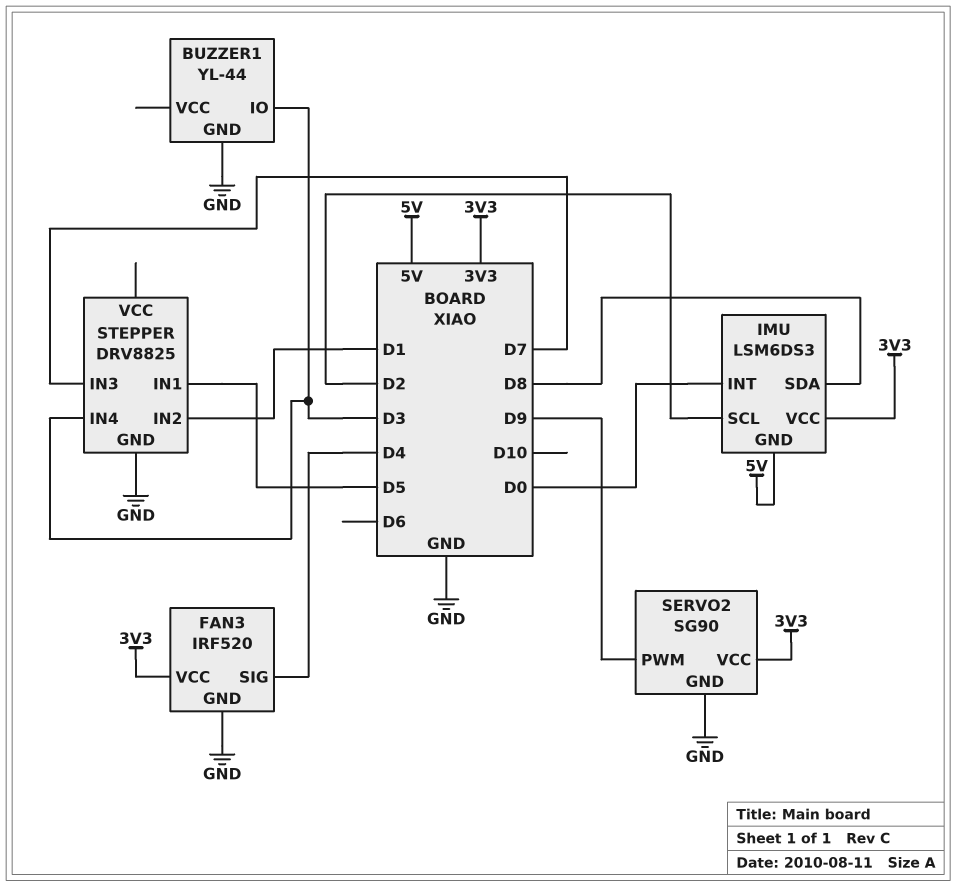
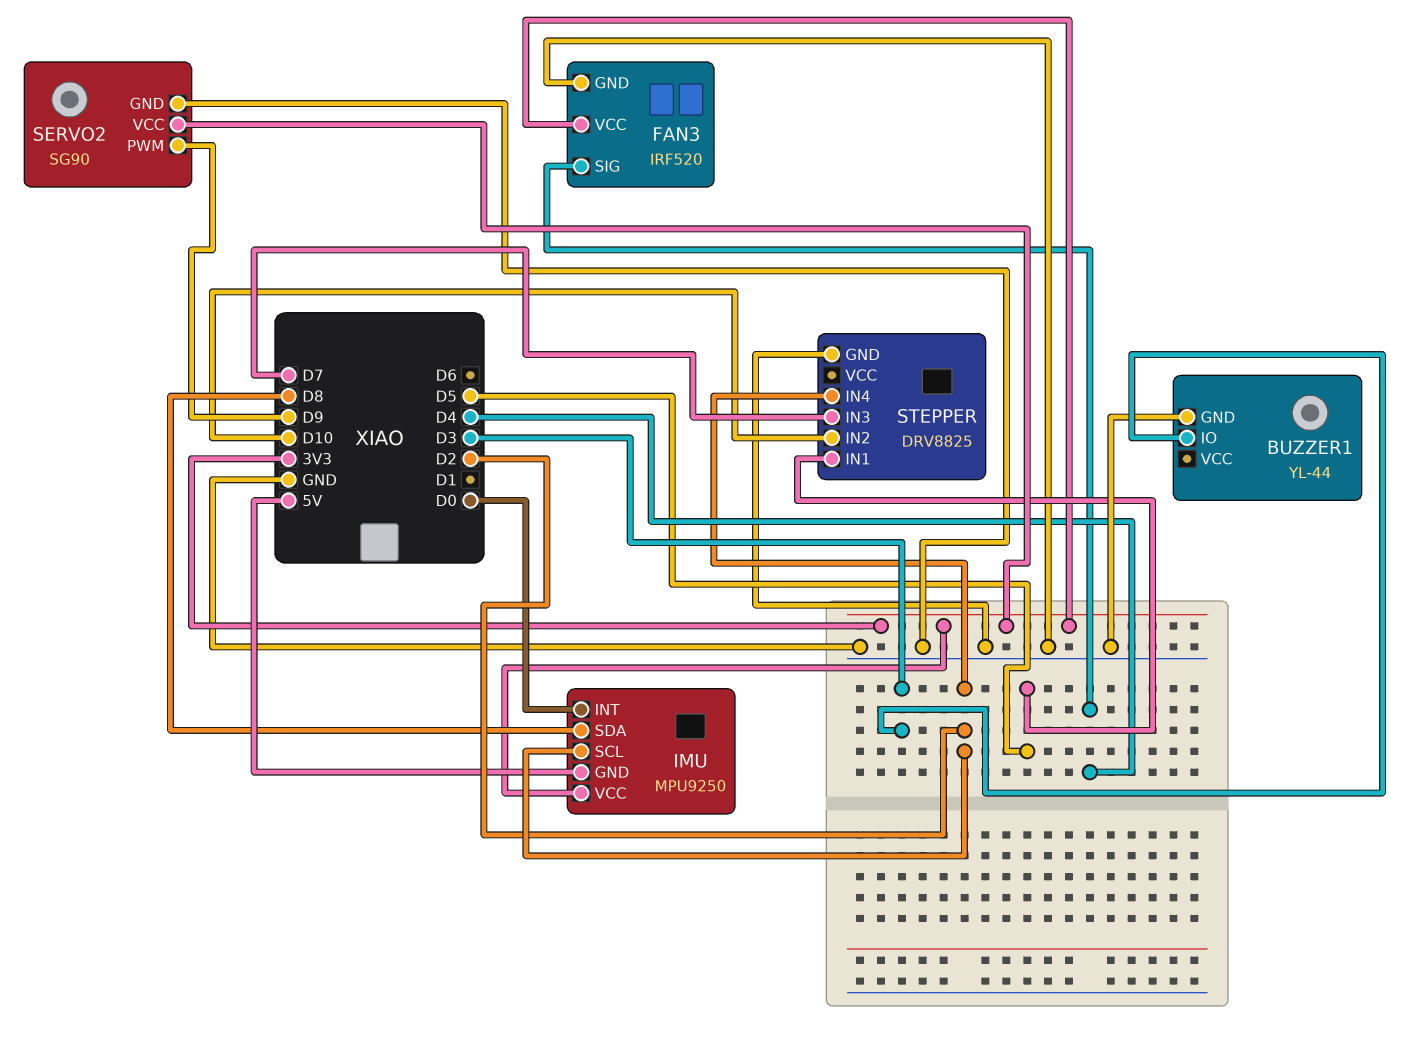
IMU: LSM6DS3 -> MPU9250
STEPPER pin IN2: D1 -> D10
STEPPER pin IN4: D3 -> D2

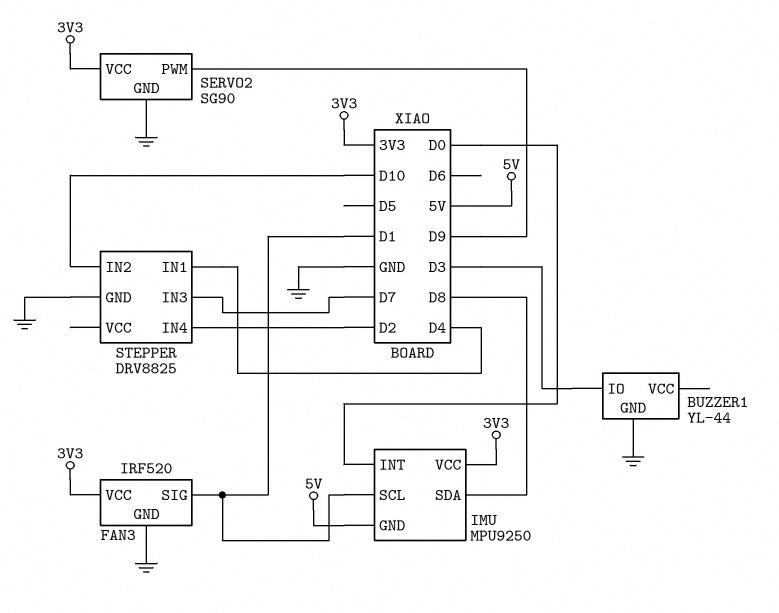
FAN3 pin SIG: D4 -> D1
IMU pin SCL: D2 -> D1
STEPPER pin IN1: D5 -> D4

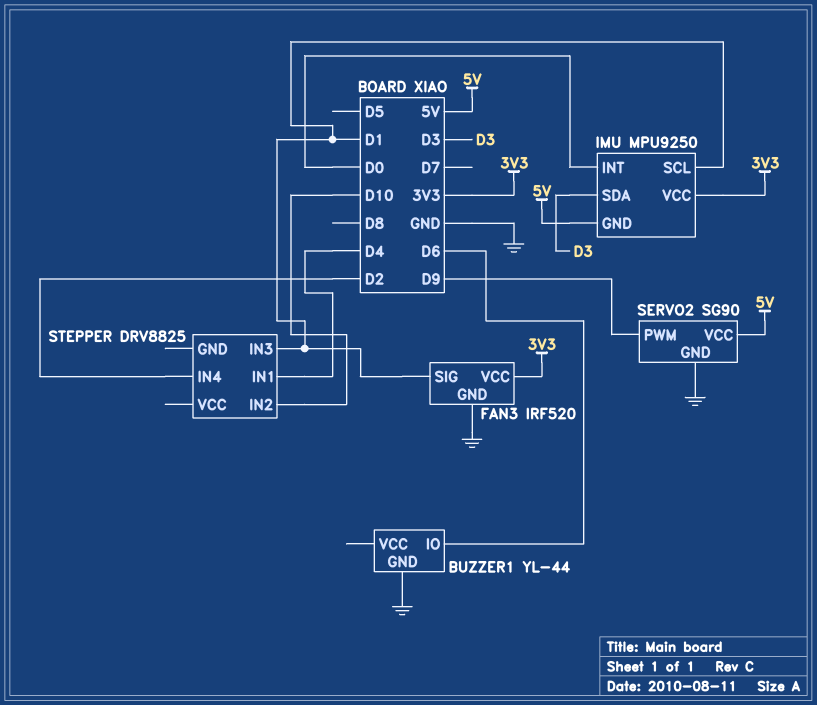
BUZZER1 pin IO: D3 -> D6
IMU pin SDA: D8 -> D3
SERVO2 pin VCC: 3V3 -> 5V
STEPPER pin GND: GND -> none
STEPPER pin IN3: D7 -> D1

